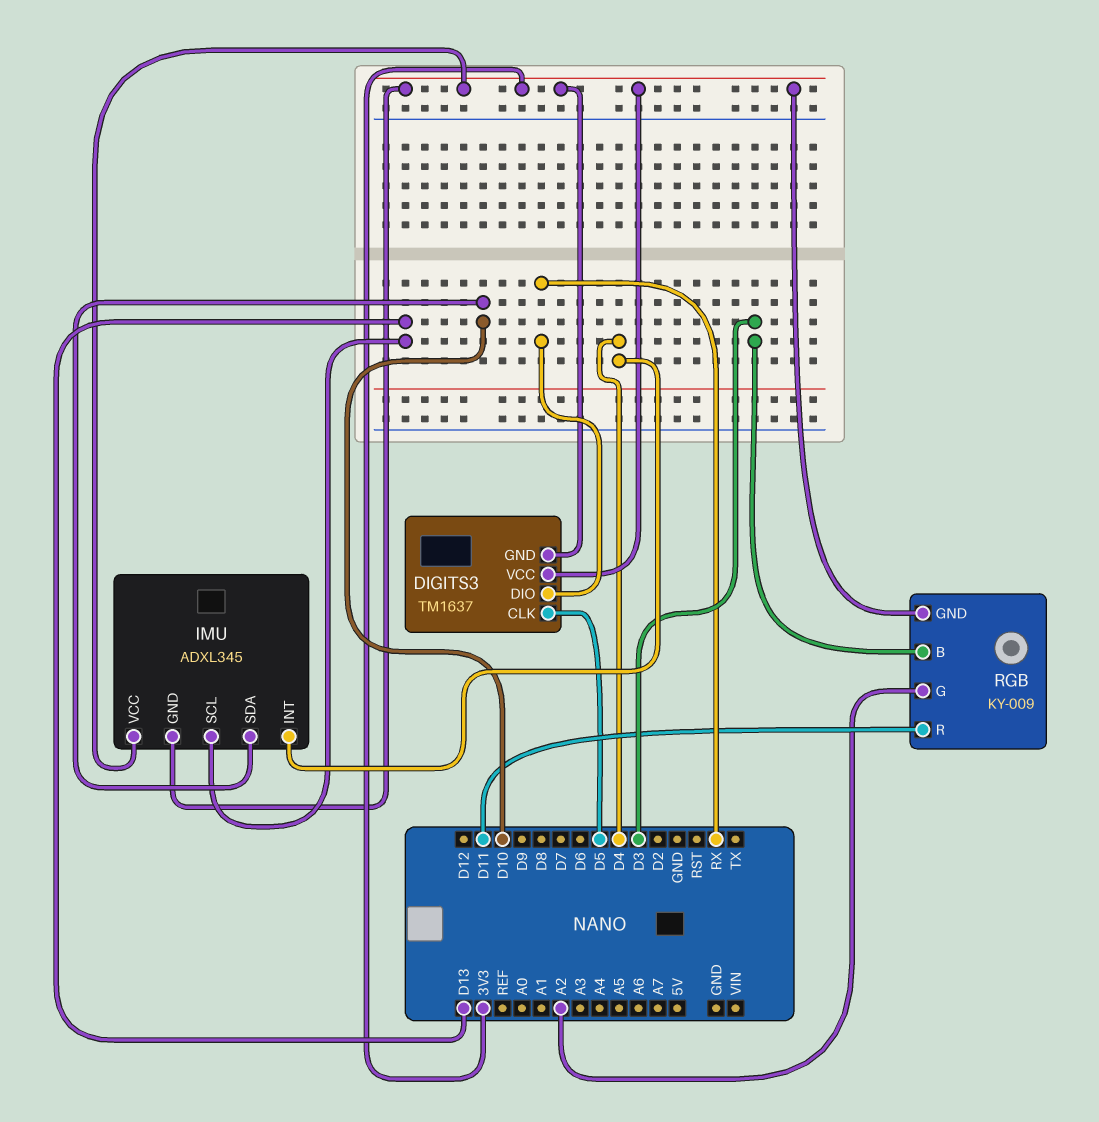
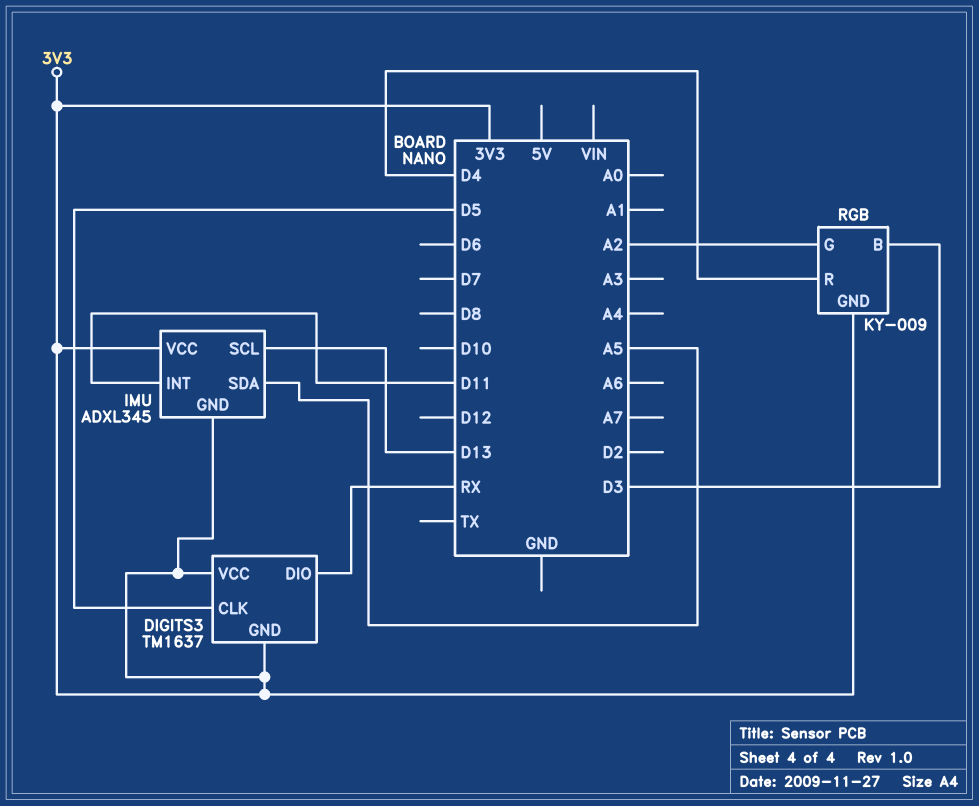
IMU pin INT: D4 -> D11
IMU pin SDA: D10 -> A5
RGB pin R: D11 -> D4

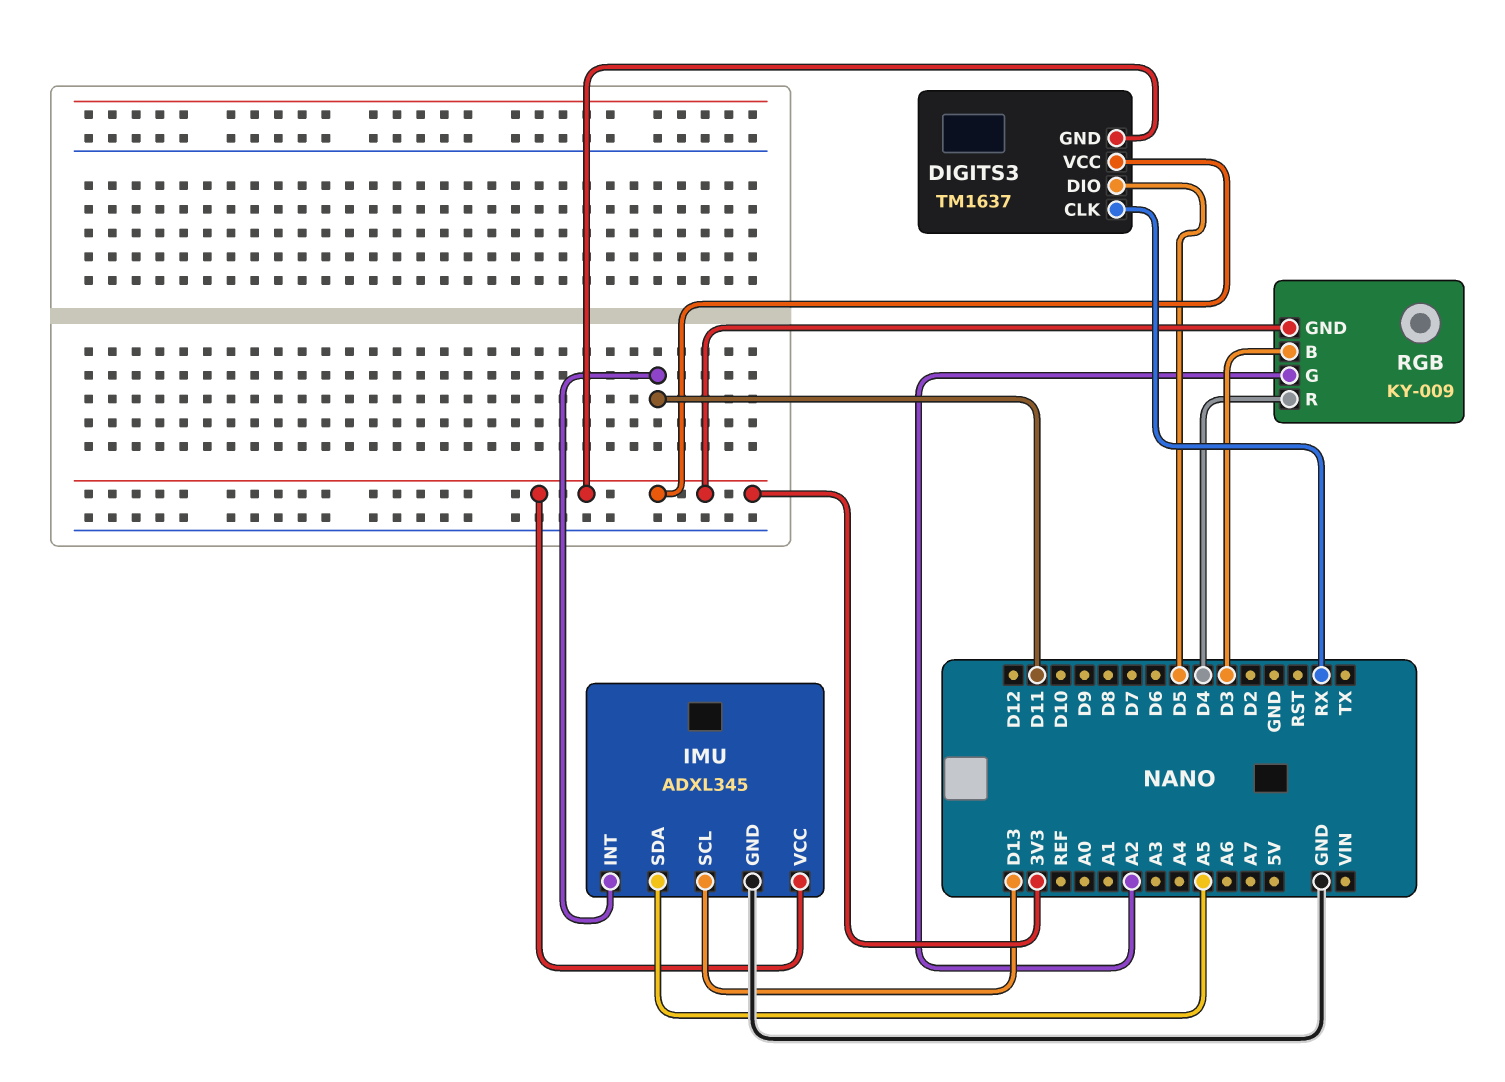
DIGITS3 pin CLK: D5 -> RX
DIGITS3 pin DIO: RX -> D5
IMU pin GND: 3V3 -> GND

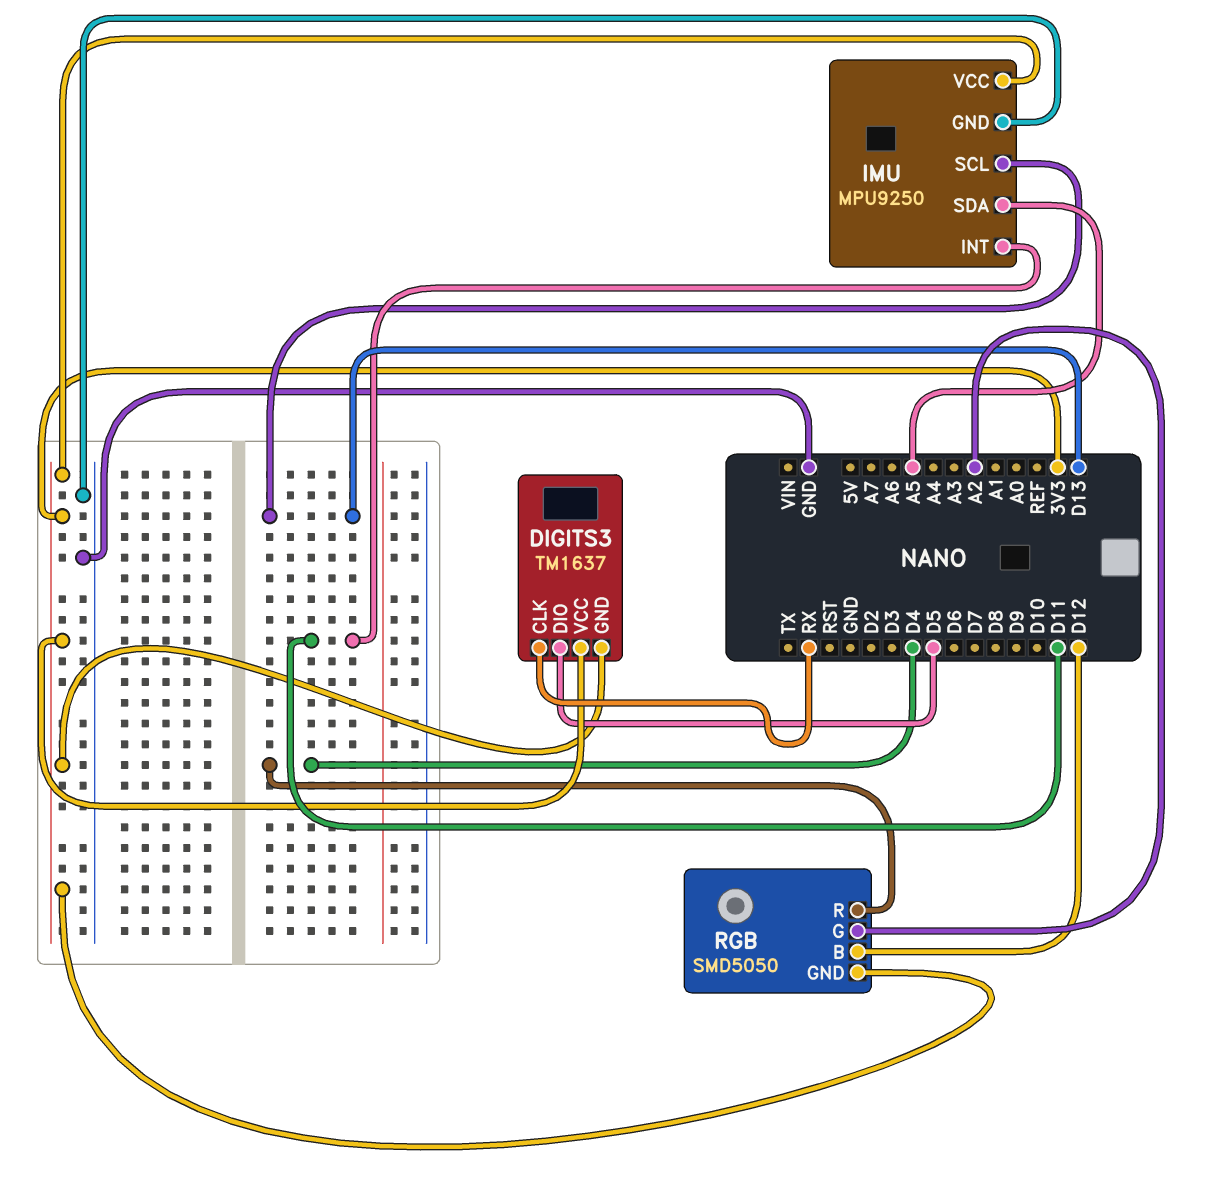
IMU: ADXL345 -> MPU9250
RGB: KY-009 -> SMD5050
RGB pin B: D3 -> D12

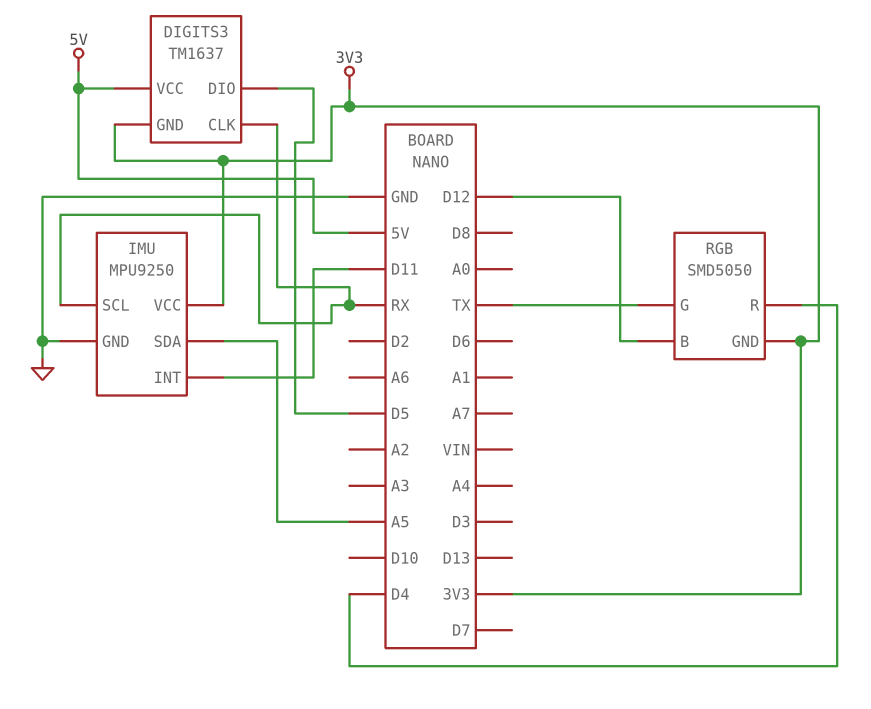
DIGITS3 pin VCC: 3V3 -> 5V
IMU pin SCL: D13 -> RX
RGB pin G: A2 -> TX

